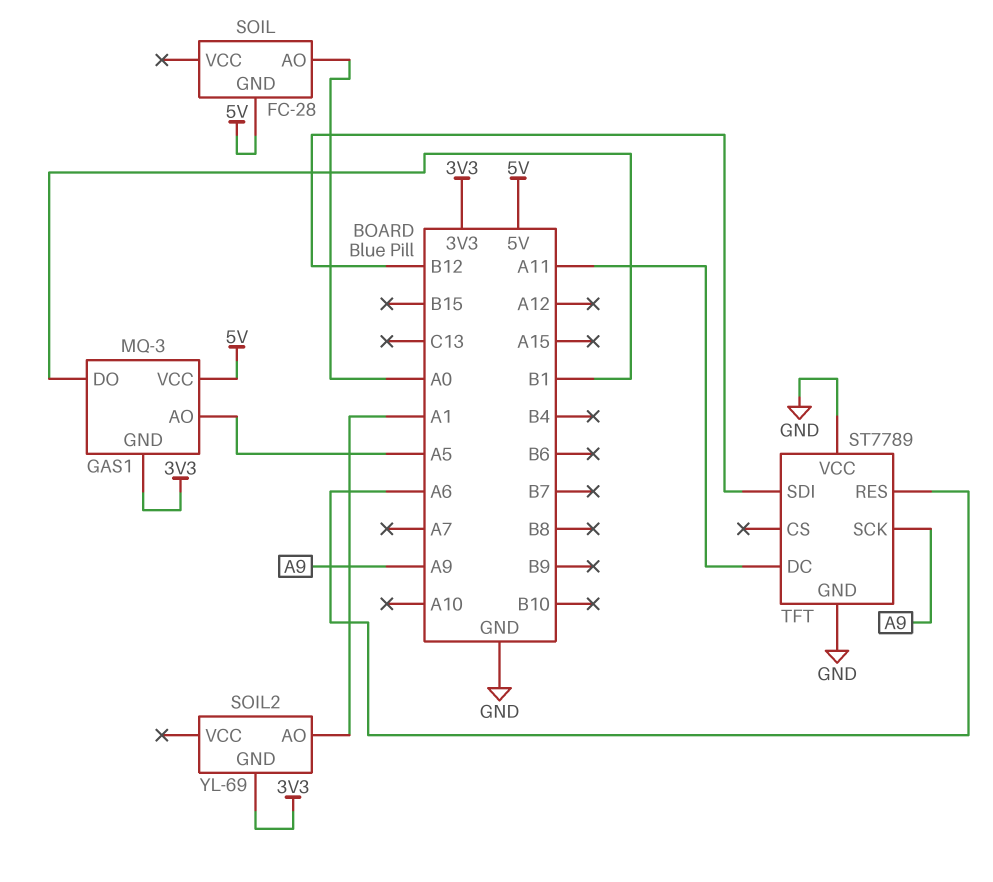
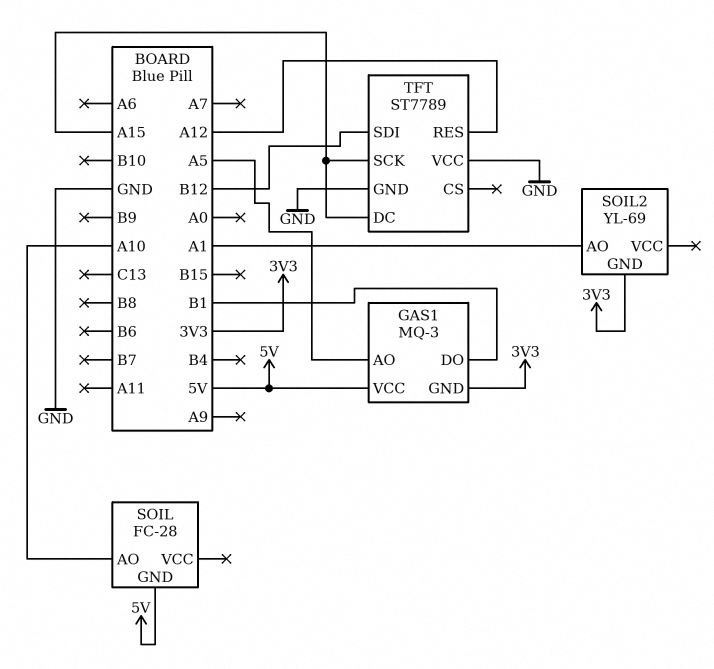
SOIL pin AO: A0 -> A10
TFT pin DC: A11 -> A15
TFT pin RES: A6 -> A12
TFT pin SCK: A9 -> A15

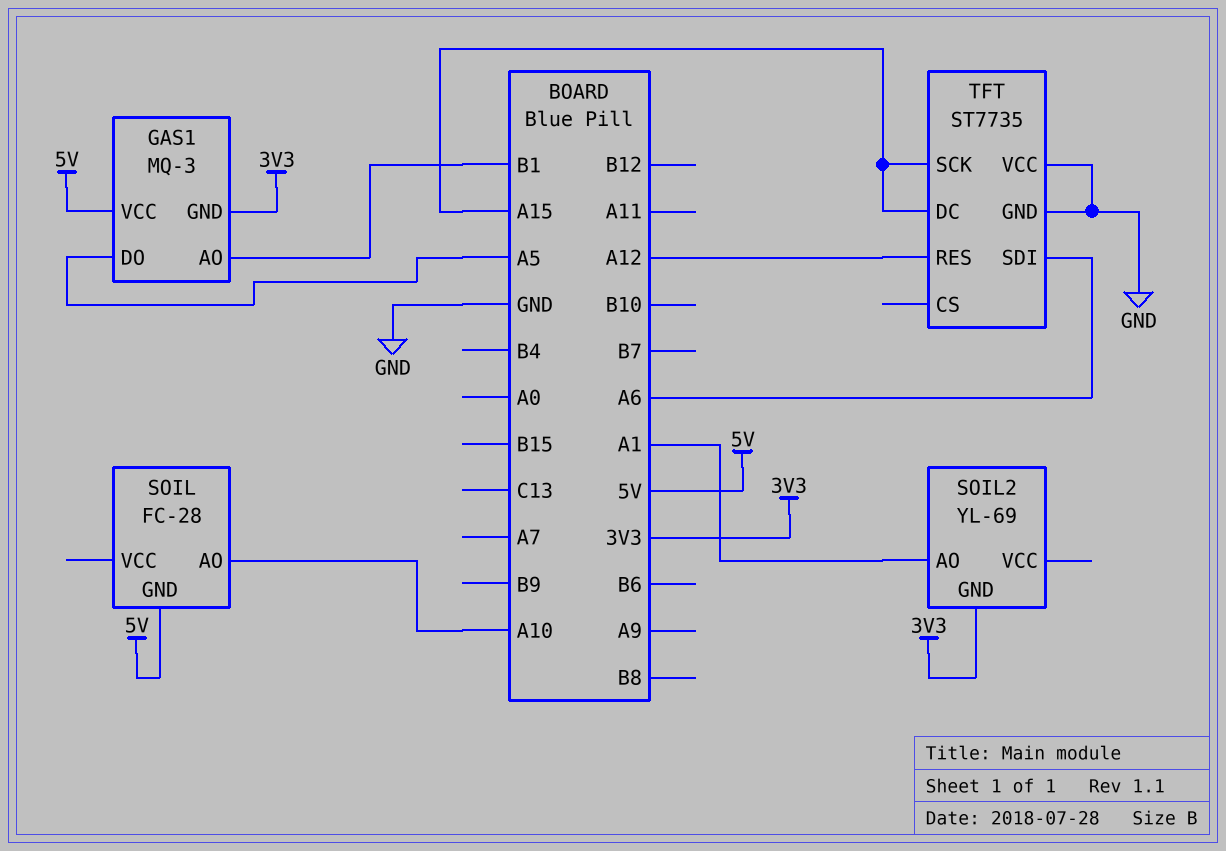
GAS1 pin AO: A5 -> B1
GAS1 pin DO: B1 -> A5
TFT: ST7789 -> ST7735
TFT pin SDI: B12 -> A6

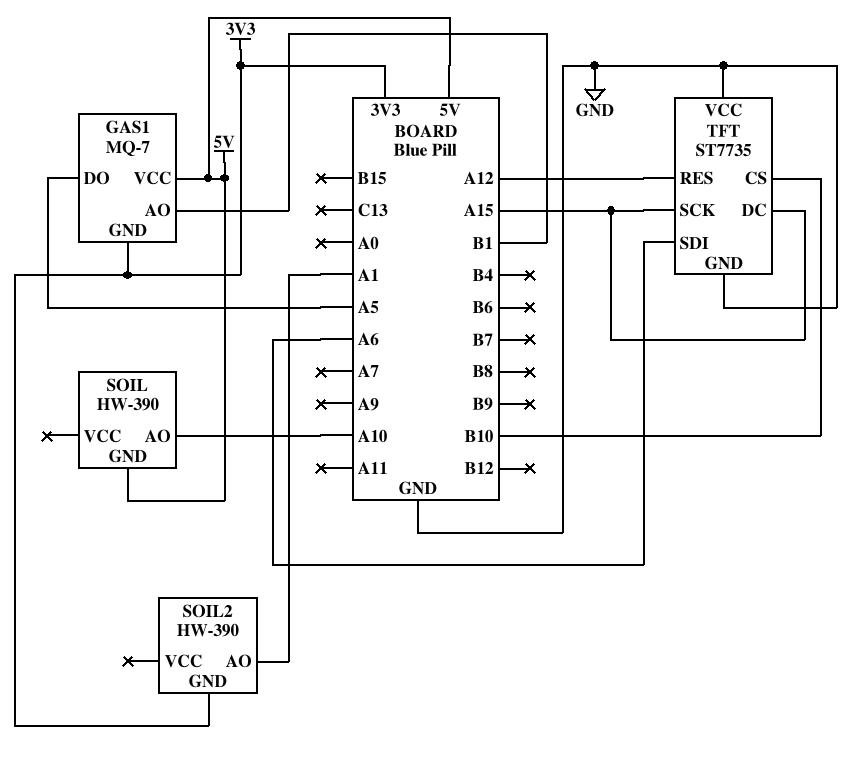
GAS1: MQ-3 -> MQ-7
SOIL: FC-28 -> HW-390
SOIL2: YL-69 -> HW-390
TFT pin CS: none -> B10

